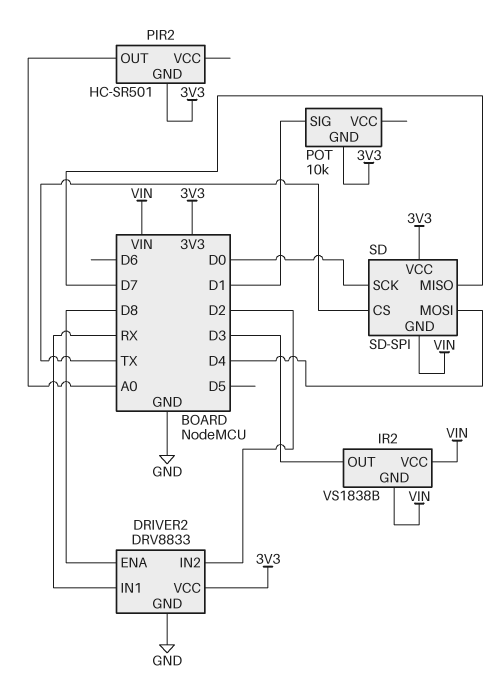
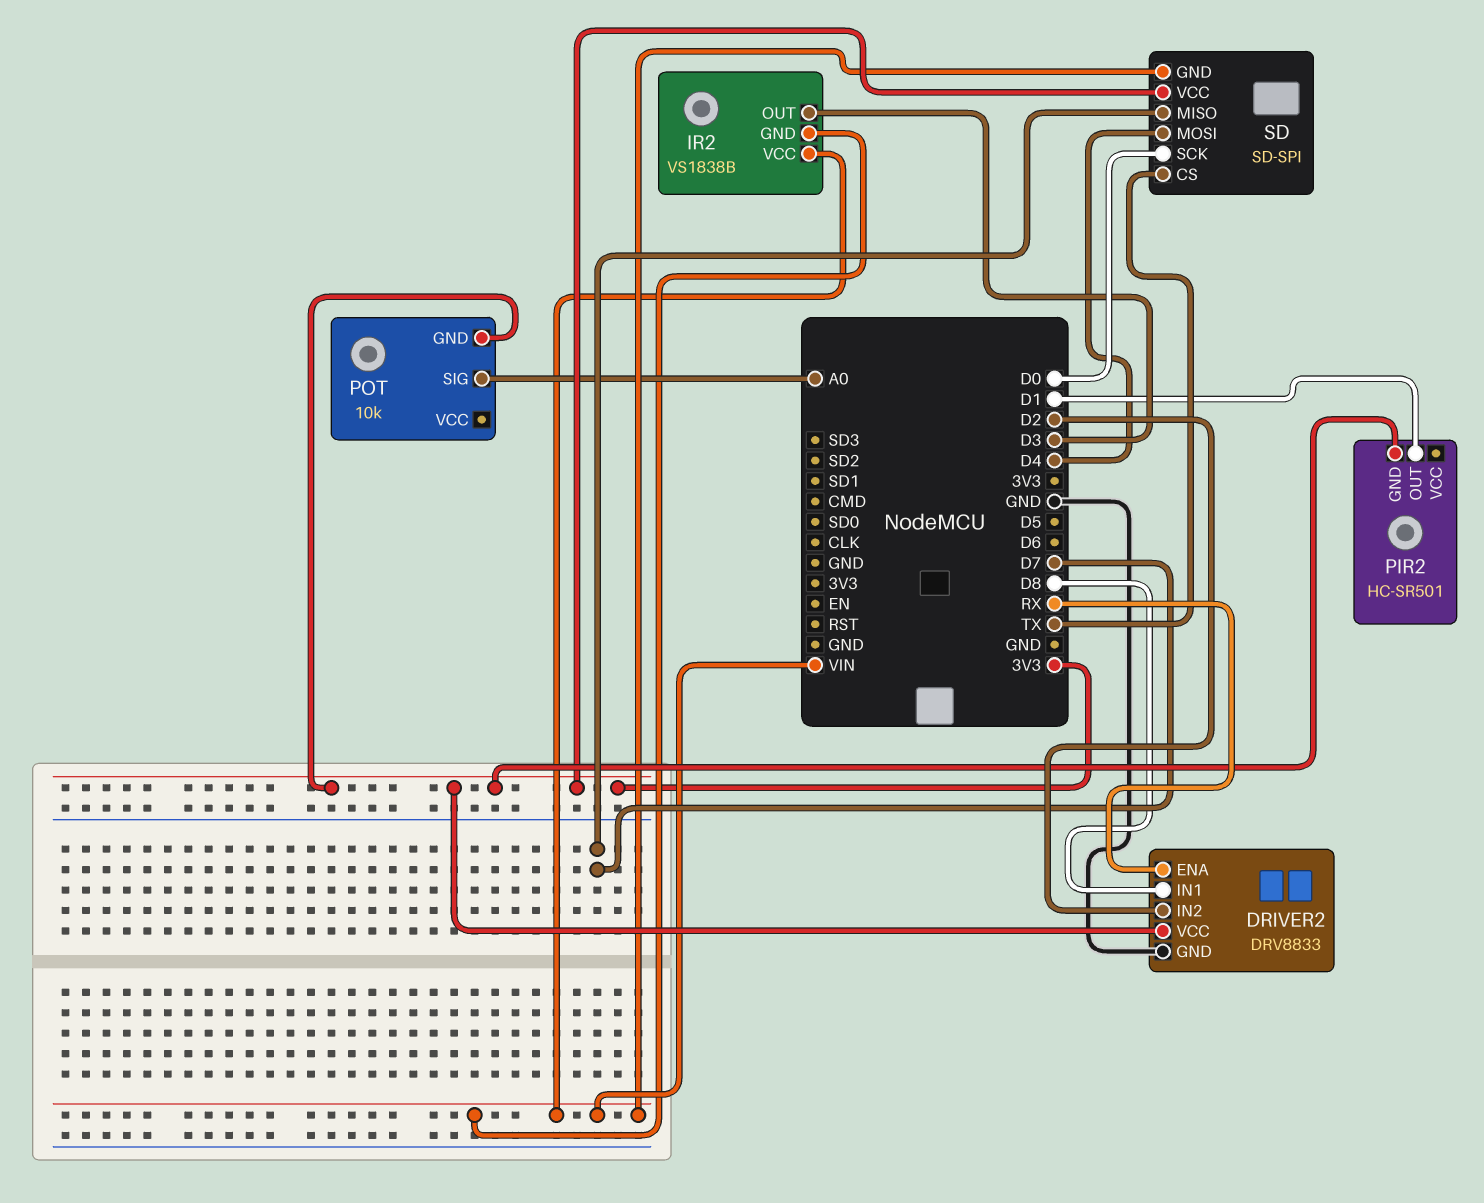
DRIVER2 pin ENA: D8 -> RX
DRIVER2 pin IN1: RX -> D8
PIR2 pin OUT: A0 -> D1
POT pin SIG: D1 -> A0

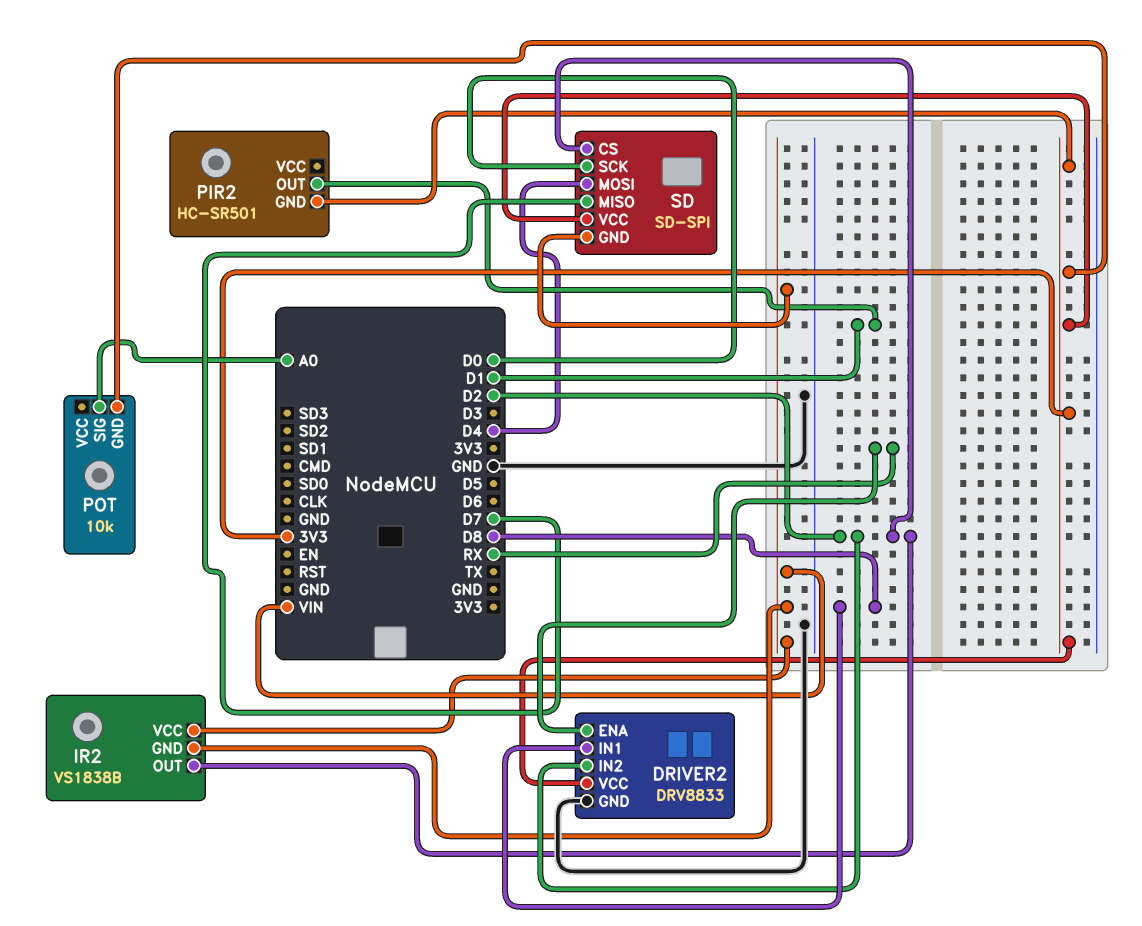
IR2 pin OUT: D3 -> D2
SD pin CS: TX -> D2

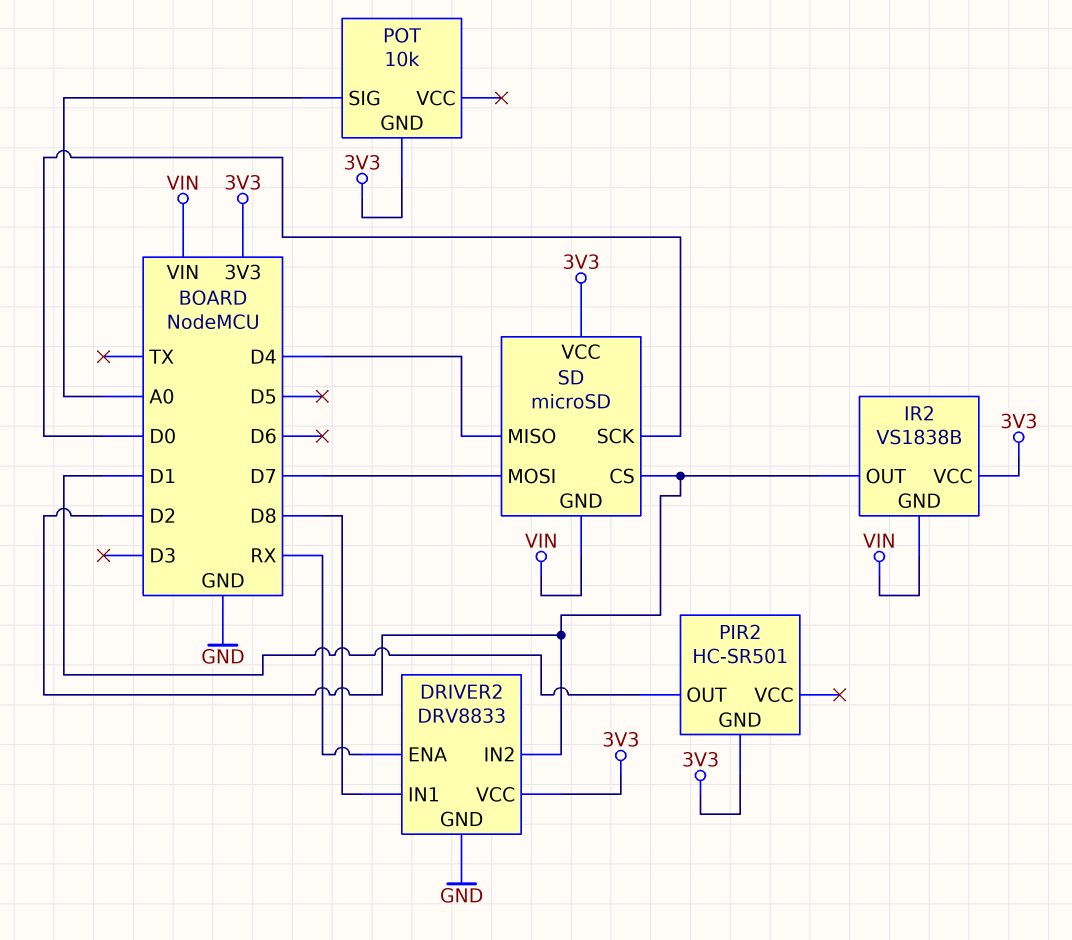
IR2 pin VCC: VIN -> 3V3
SD: SD-SPI -> microSD
SD pin MISO: D7 -> D4
SD pin MOSI: D4 -> D7

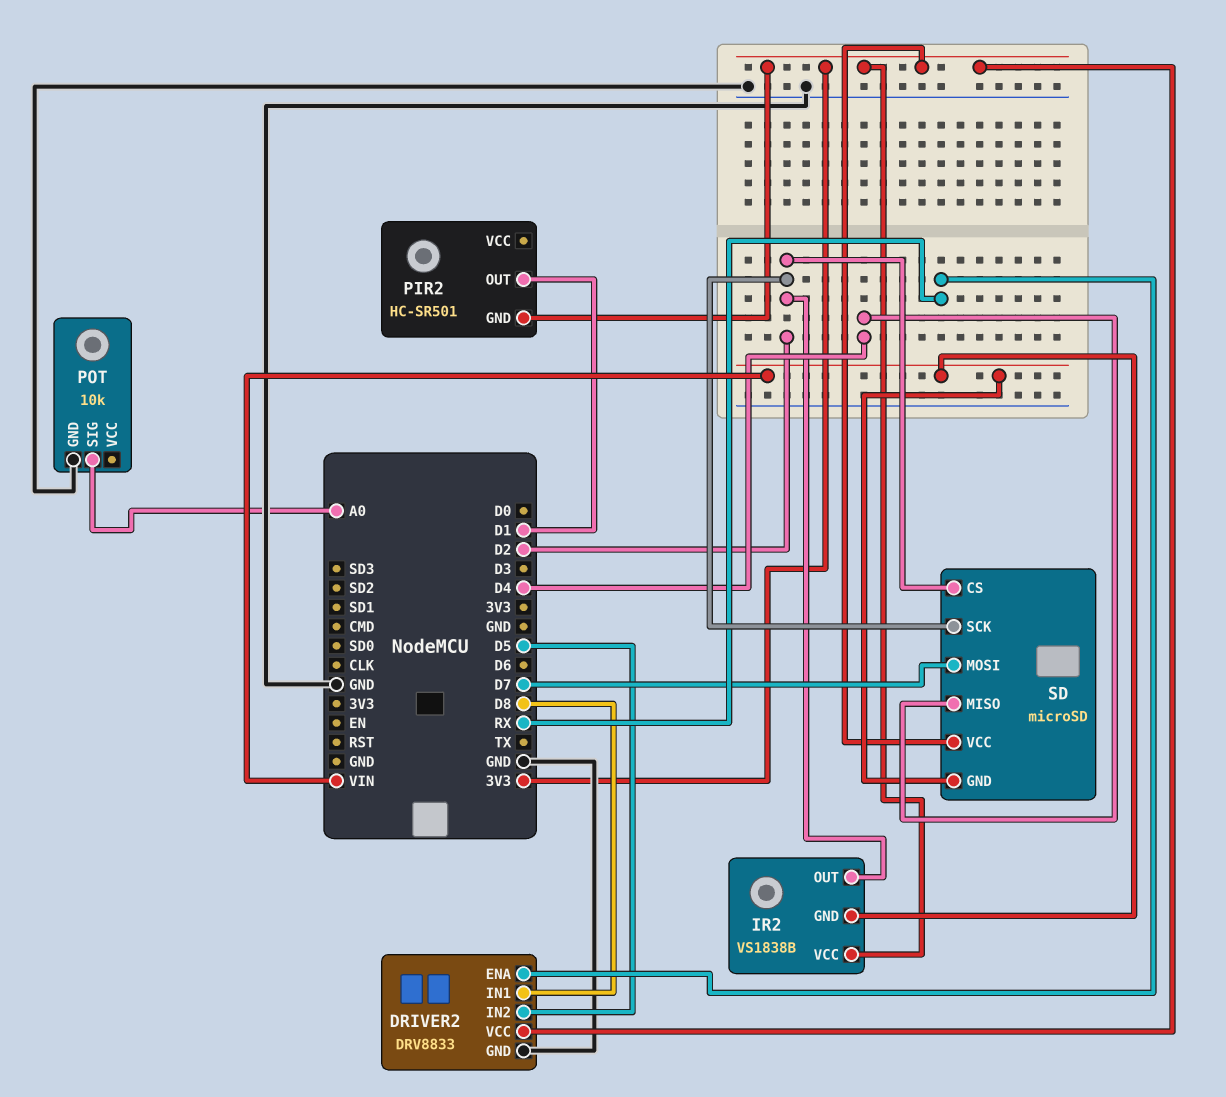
DRIVER2 pin IN2: D2 -> D5
POT pin GND: 3V3 -> GND
SD pin SCK: D0 -> D2

